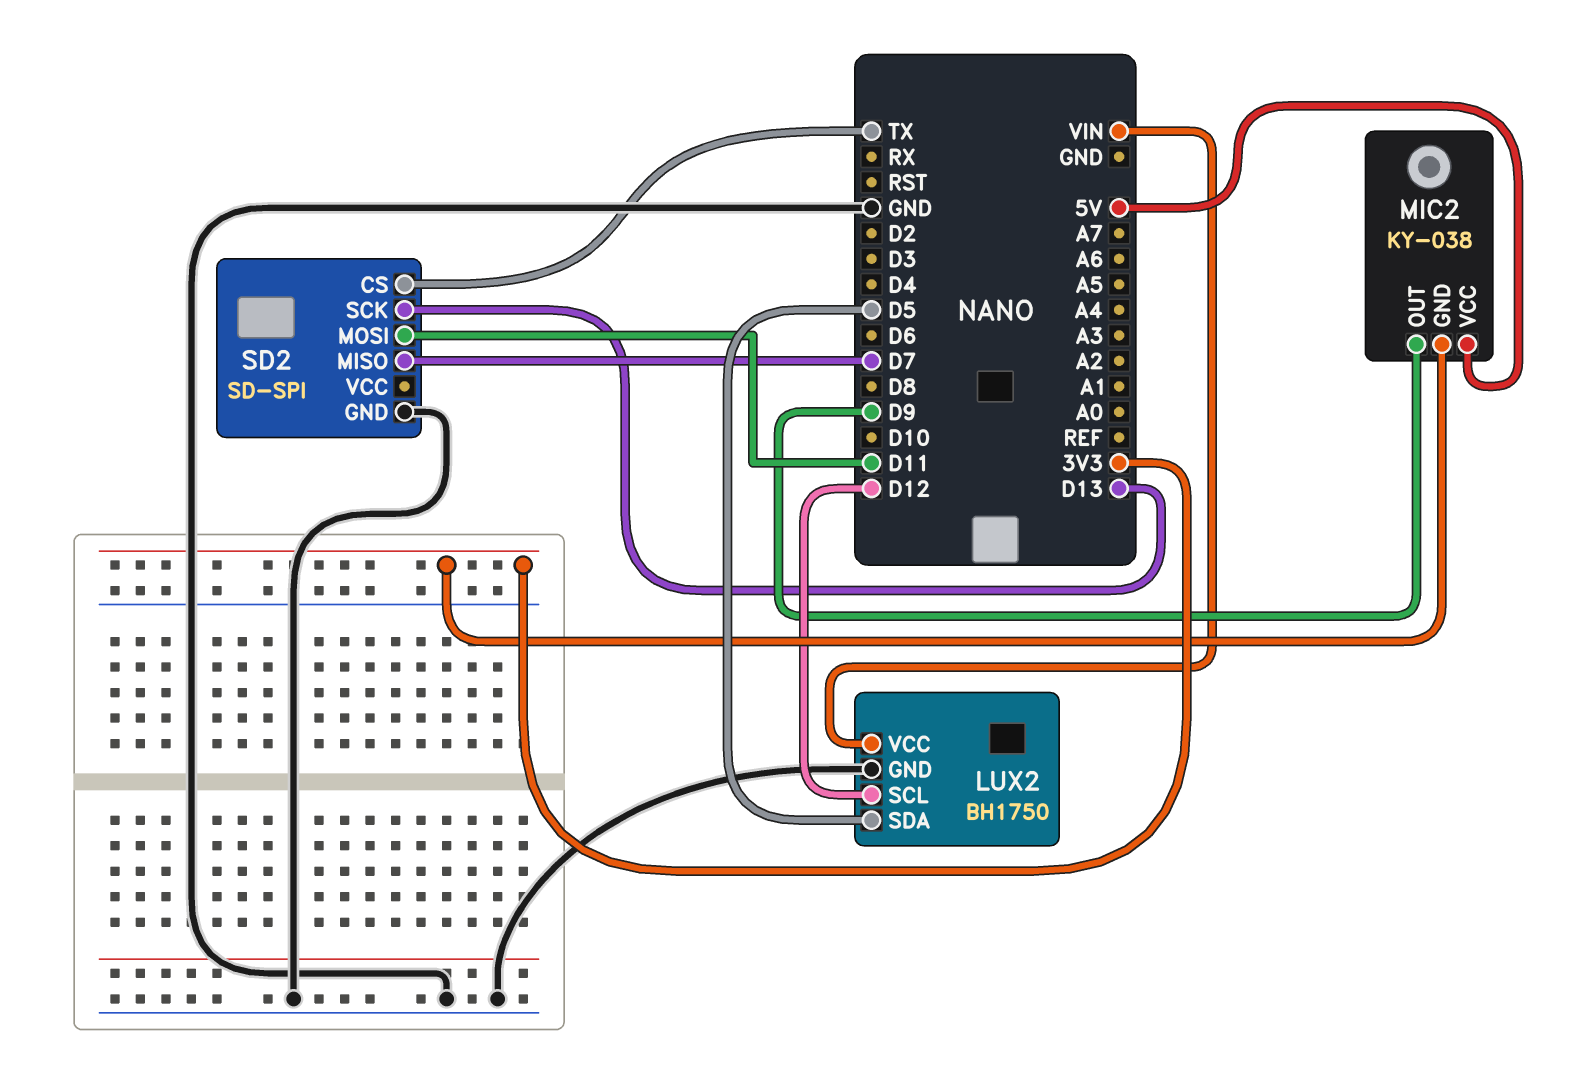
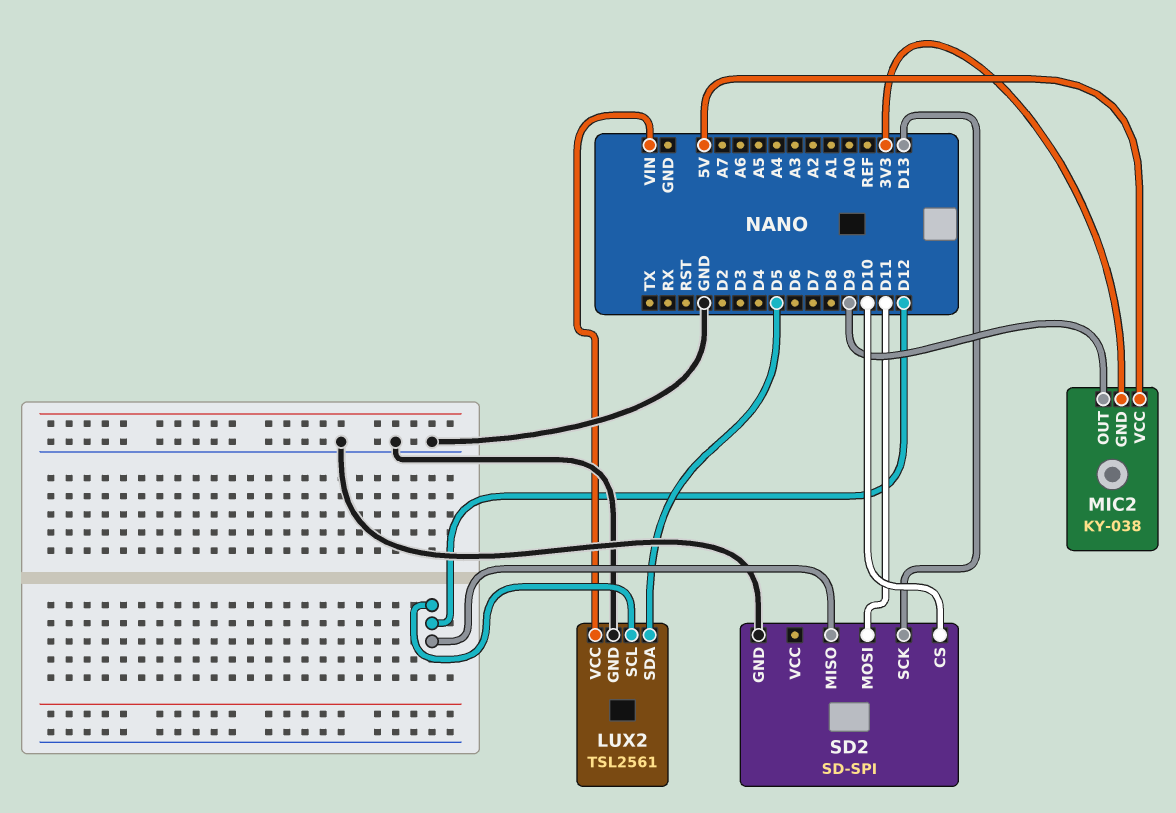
LUX2: BH1750 -> TSL2561
SD2 pin CS: TX -> D10
SD2 pin MISO: D7 -> D12

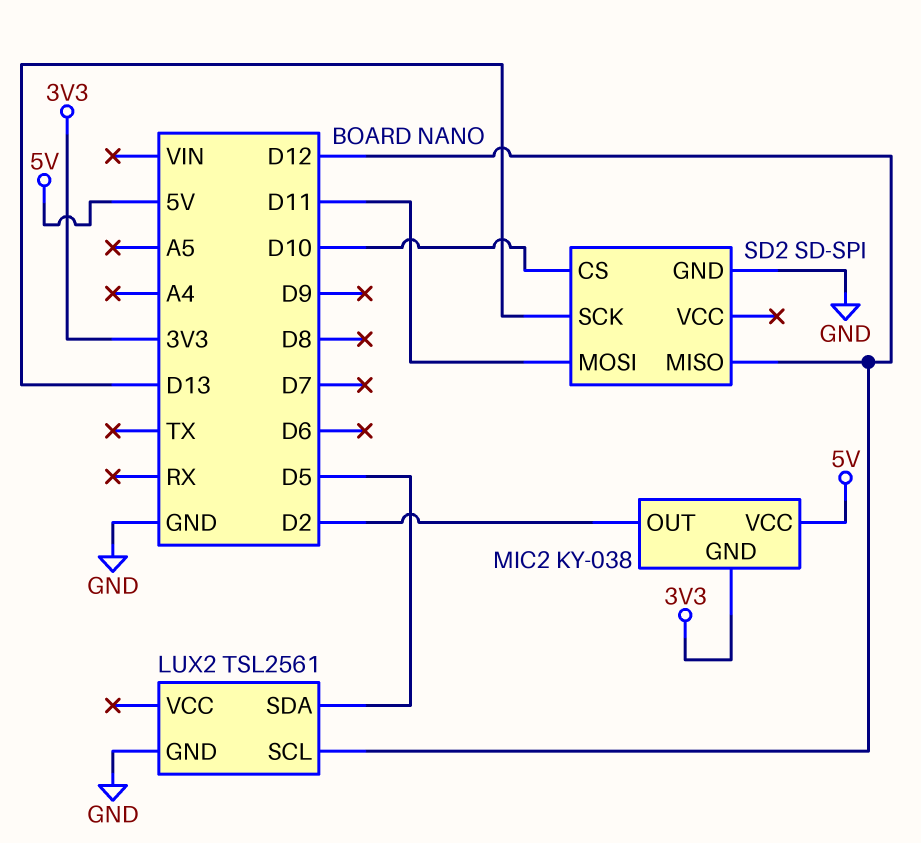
LUX2 pin VCC: VIN -> none
MIC2 pin OUT: D9 -> D2

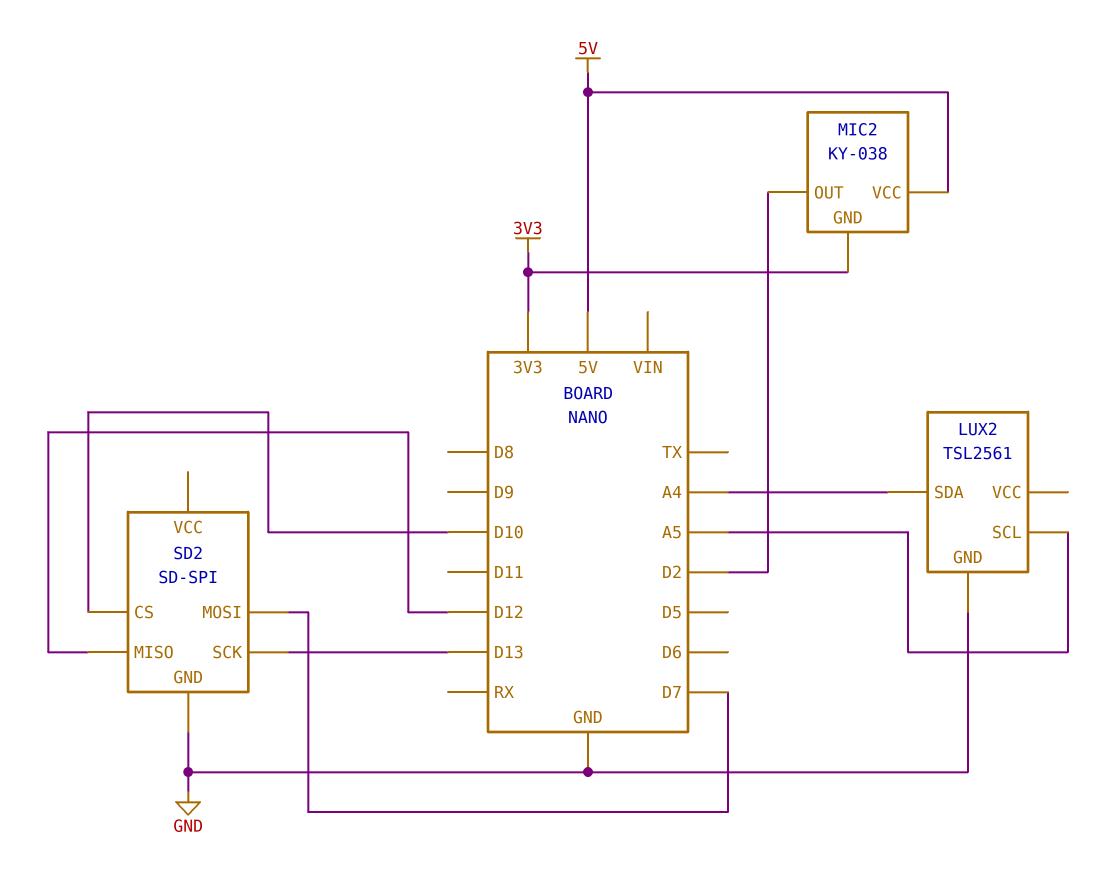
LUX2 pin SCL: D12 -> A5
LUX2 pin SDA: D5 -> A4
SD2 pin MOSI: D11 -> D7

